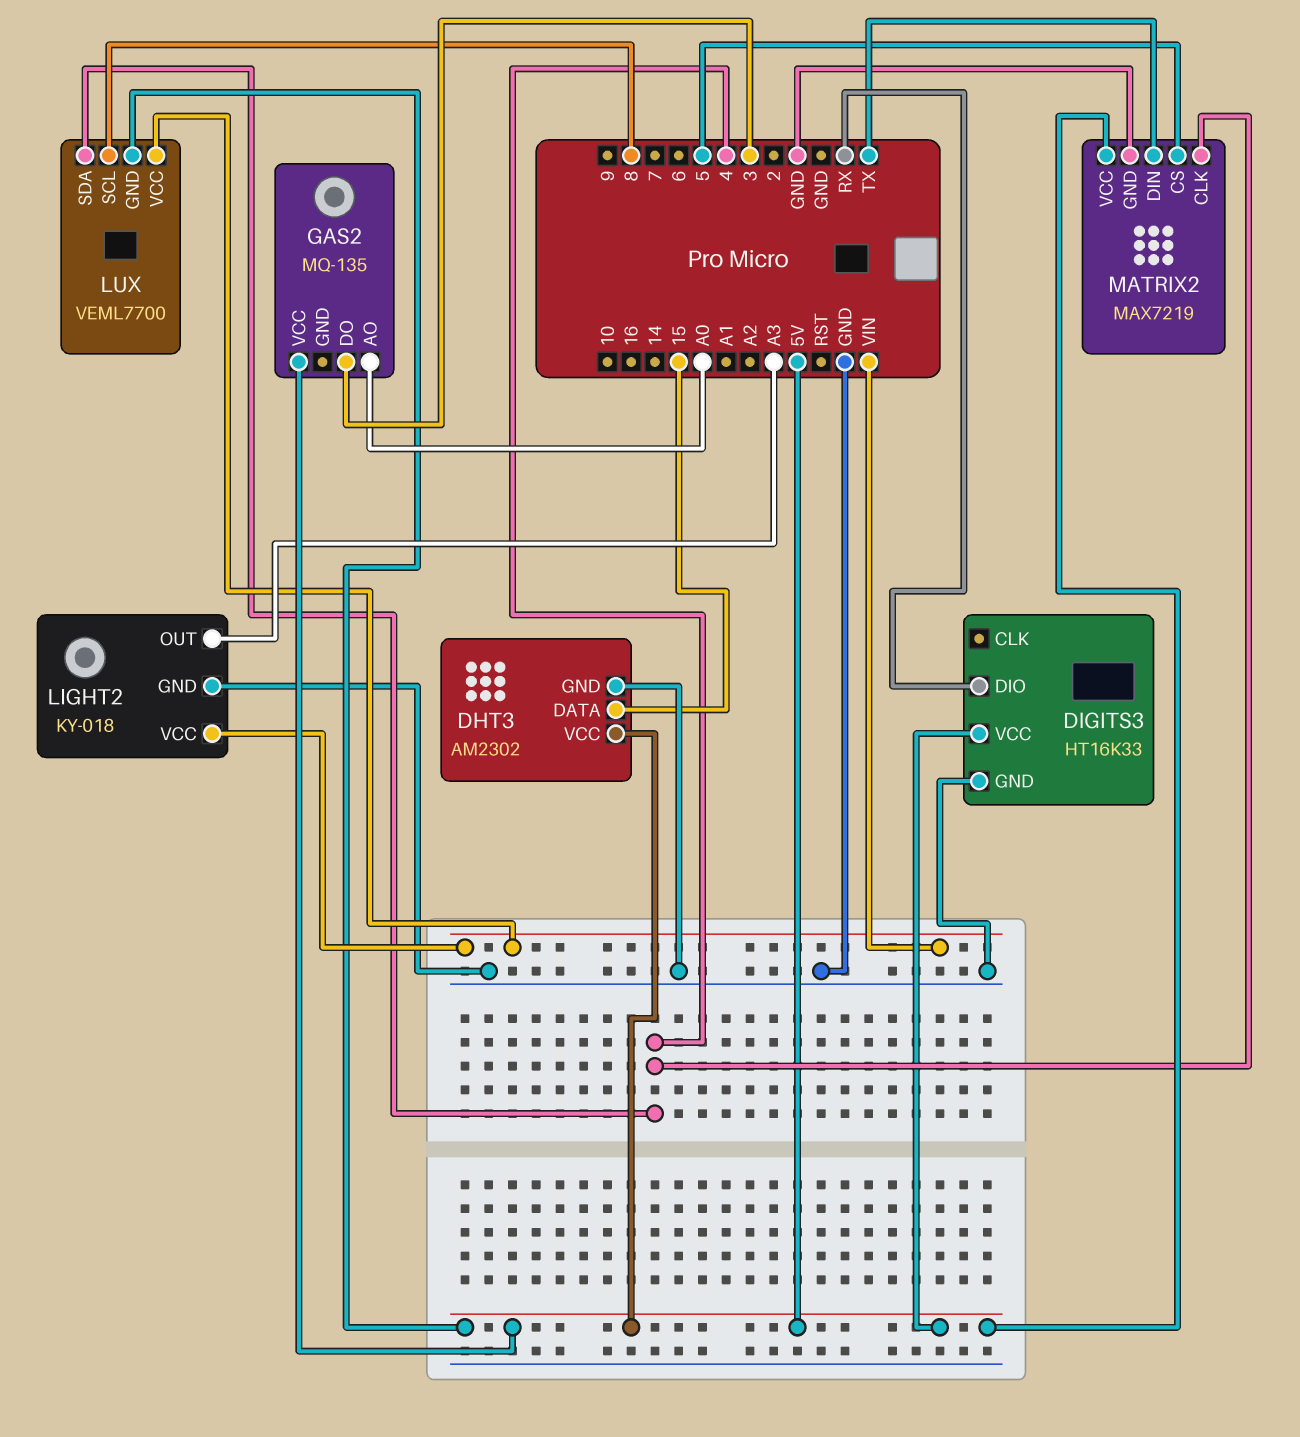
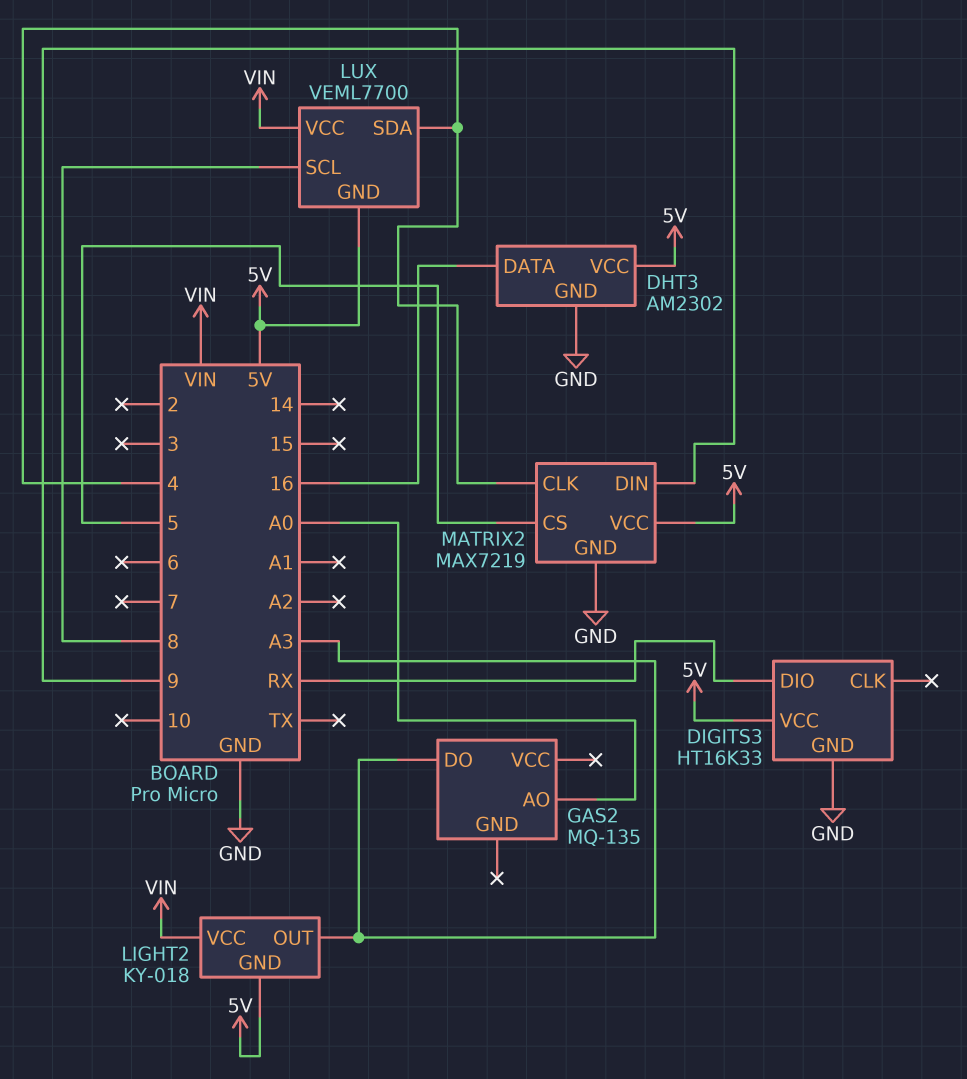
DHT3 pin DATA: 15 -> 16
GAS2 pin DO: 3 -> A3
GAS2 pin VCC: 5V -> none
LIGHT2 pin GND: GND -> 5V
MATRIX2 pin DIN: TX -> 9

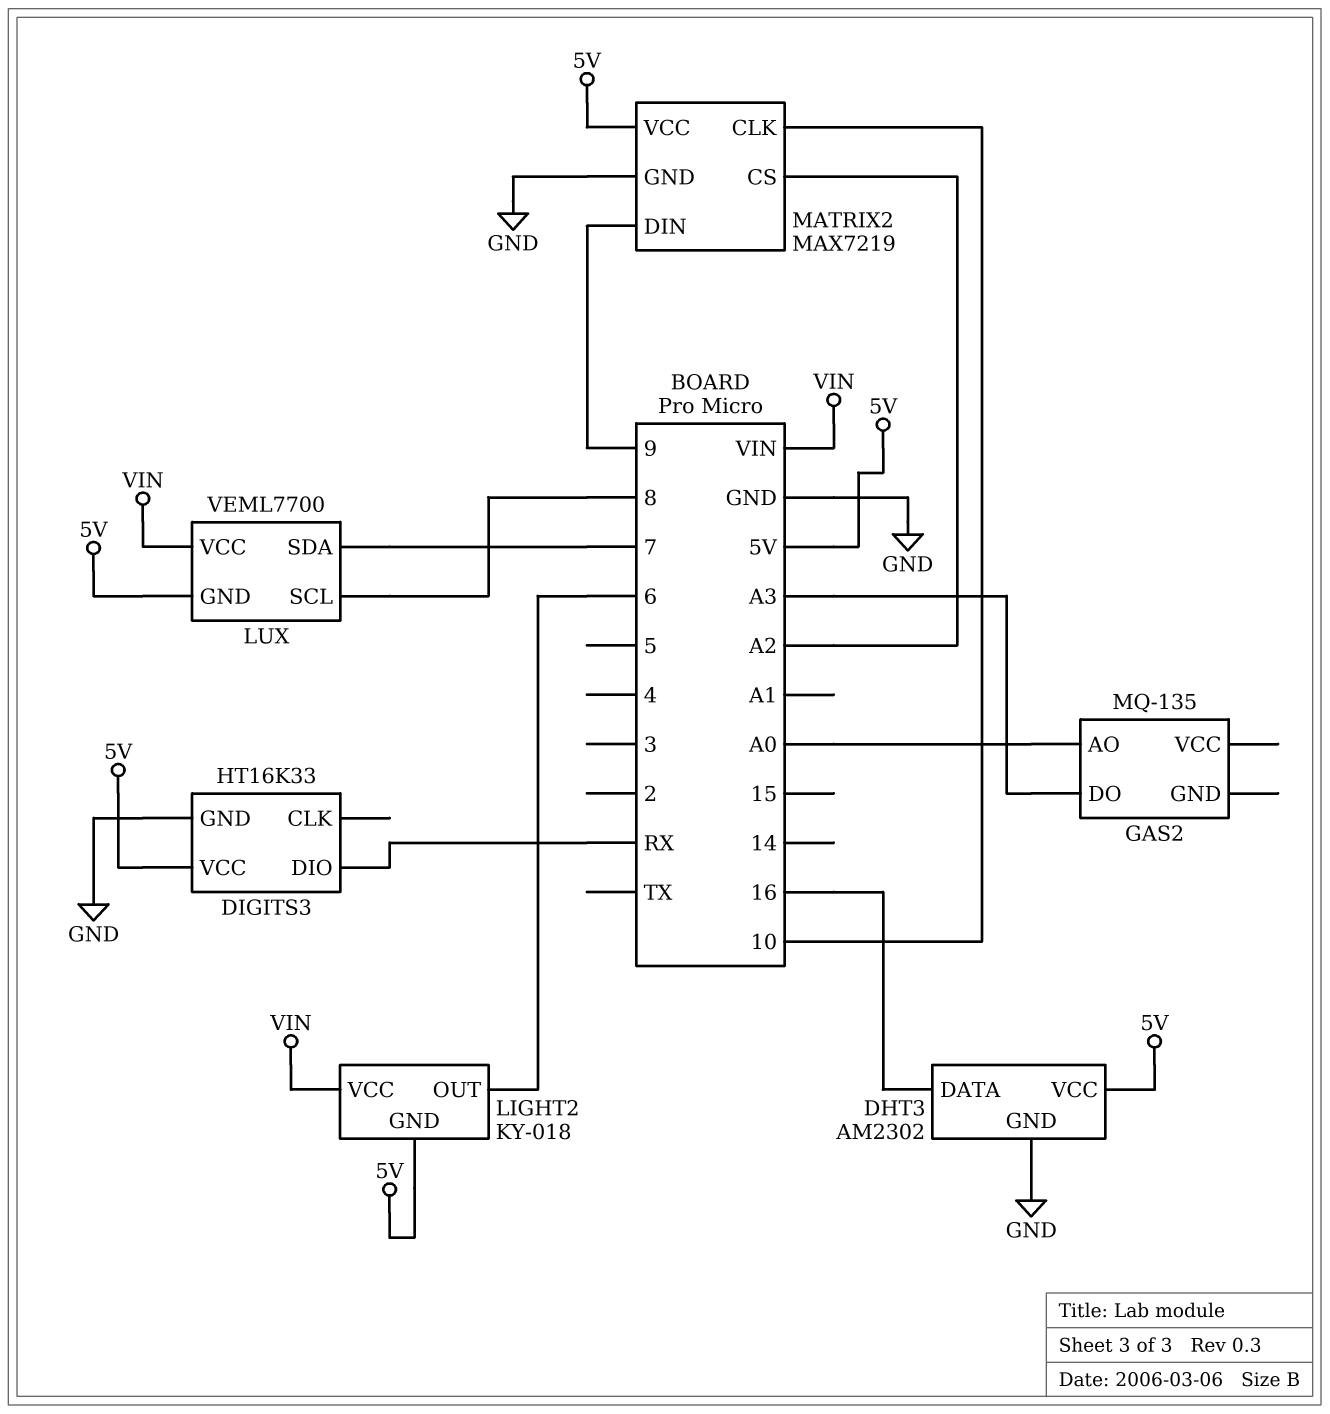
LIGHT2 pin OUT: A3 -> 6
LUX pin SDA: 4 -> 7
MATRIX2 pin CLK: 4 -> 10
MATRIX2 pin CS: 5 -> A2

